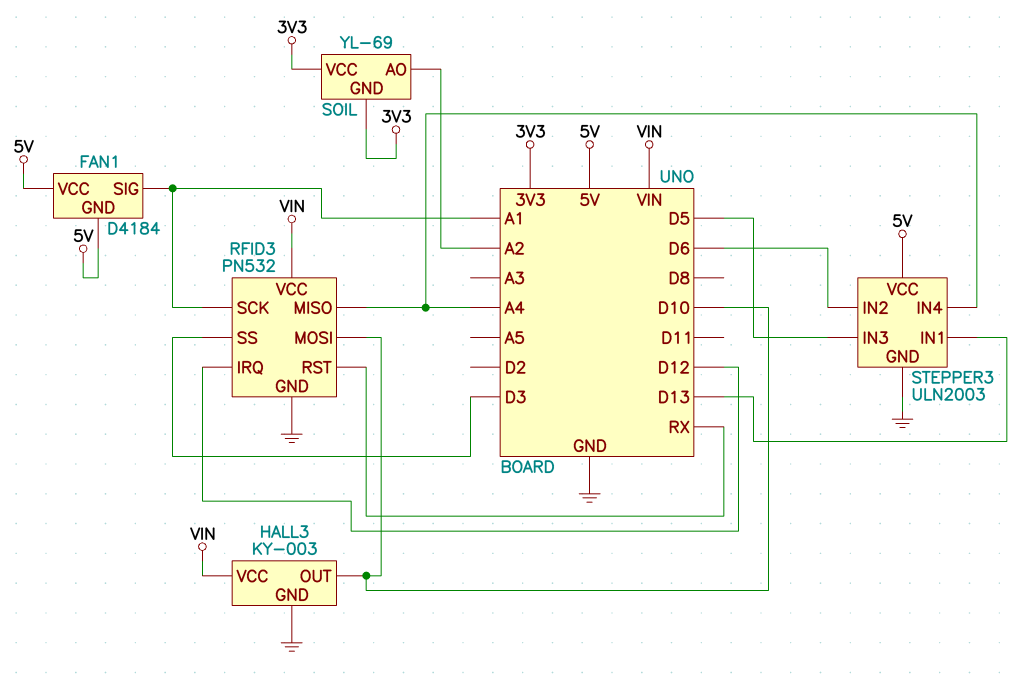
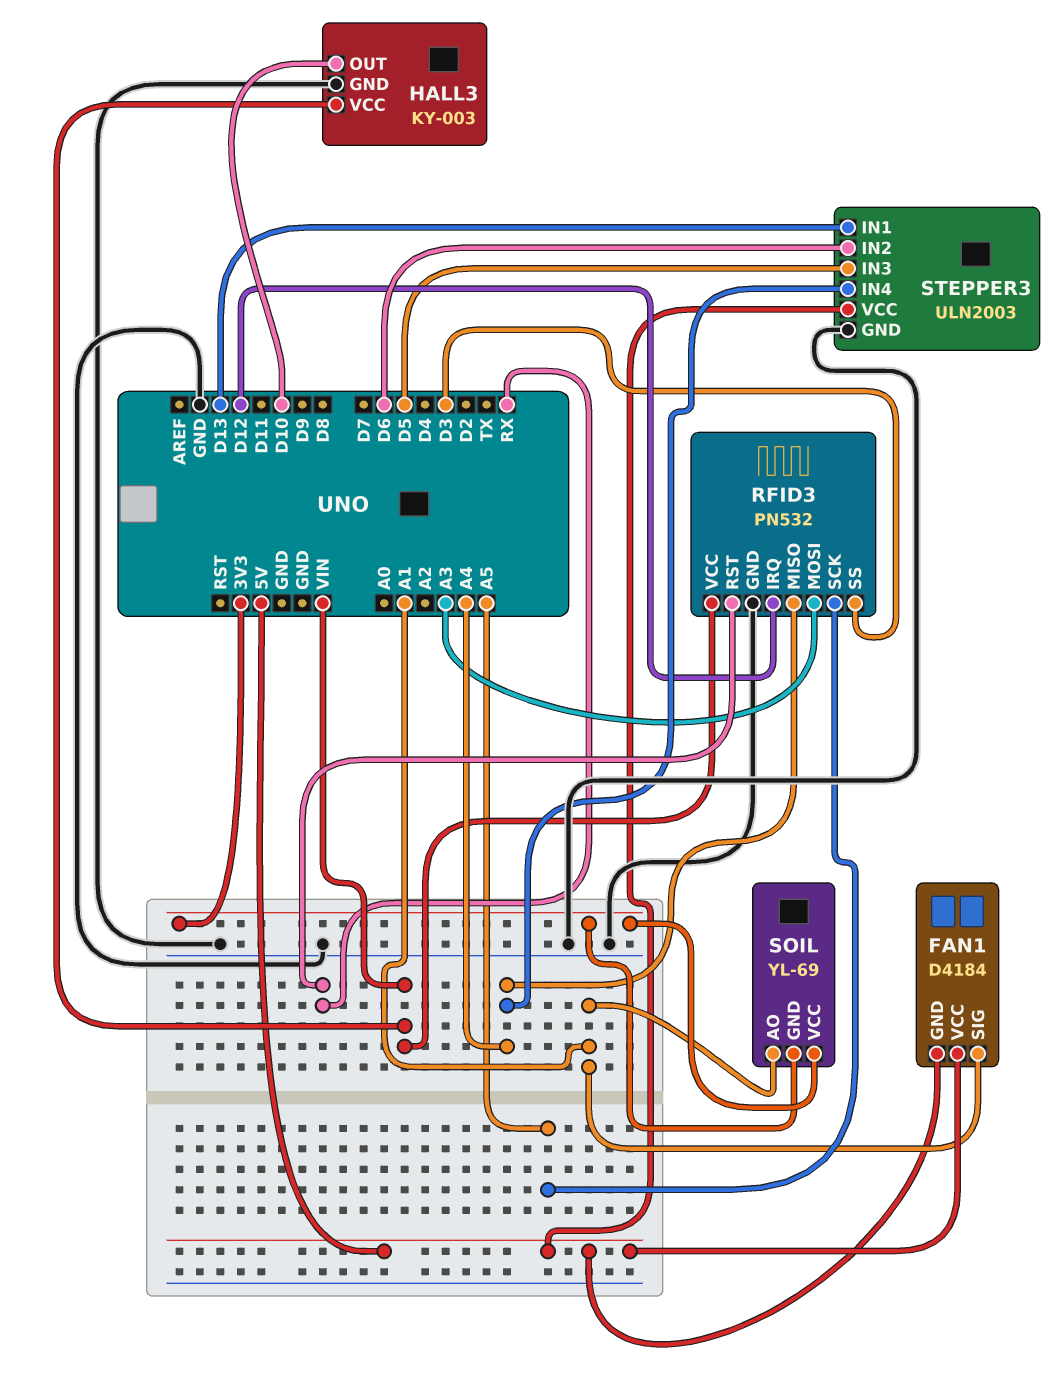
RFID3 pin MOSI: D10 -> A3
RFID3 pin SCK: A1 -> A5
SOIL pin AO: A2 -> A1

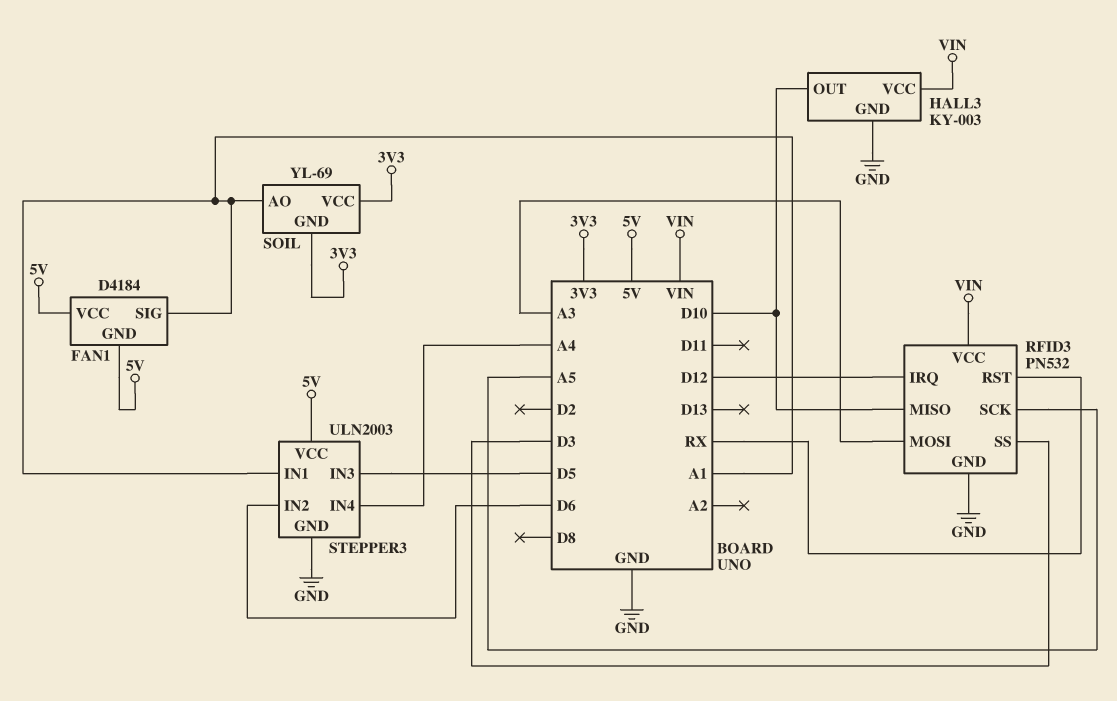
RFID3 pin MISO: A4 -> D10
STEPPER3 pin IN1: D13 -> A1

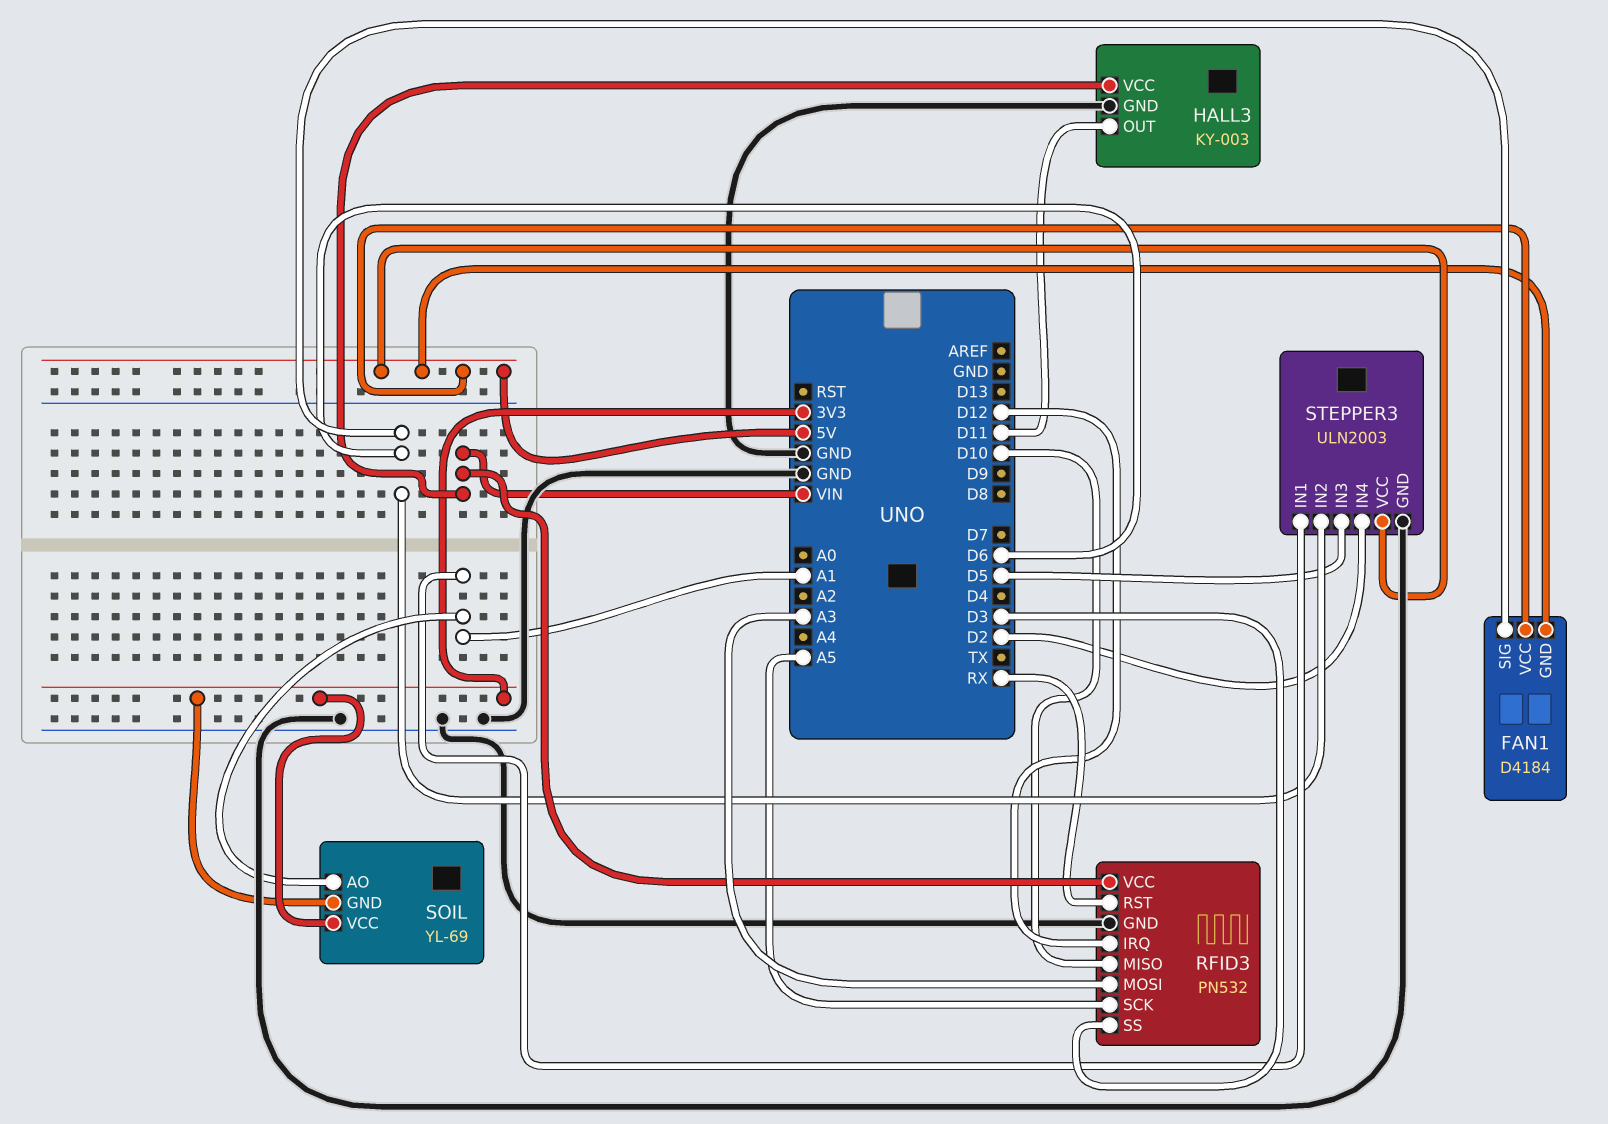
FAN1 pin SIG: A1 -> D6
HALL3 pin OUT: D10 -> D11
STEPPER3 pin IN4: A4 -> D2

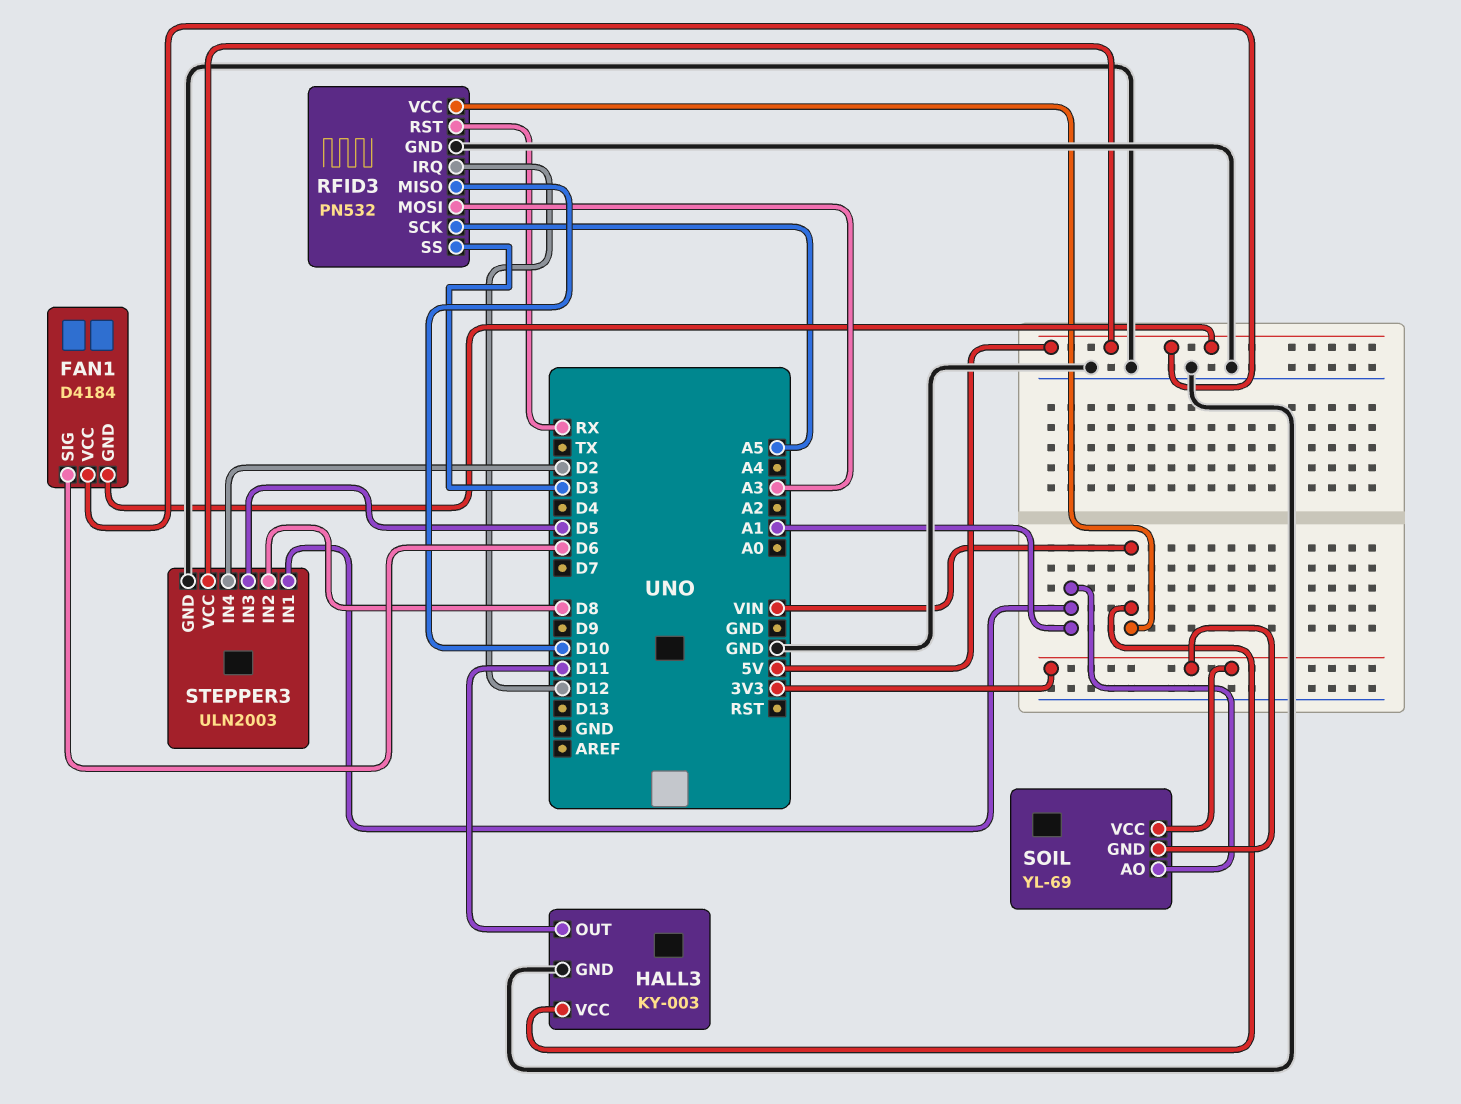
STEPPER3 pin IN2: D6 -> D8

